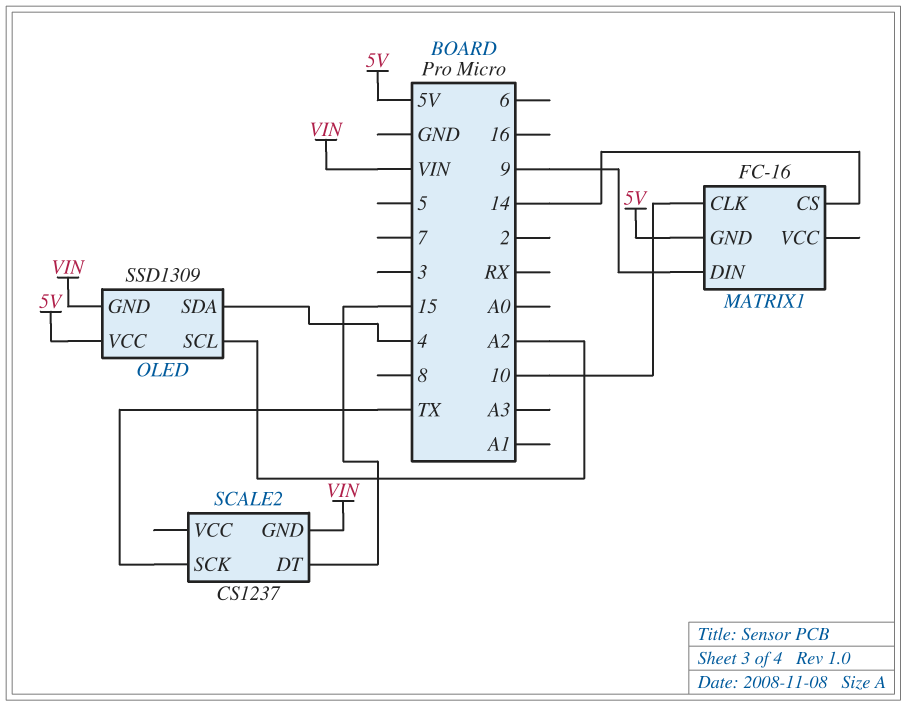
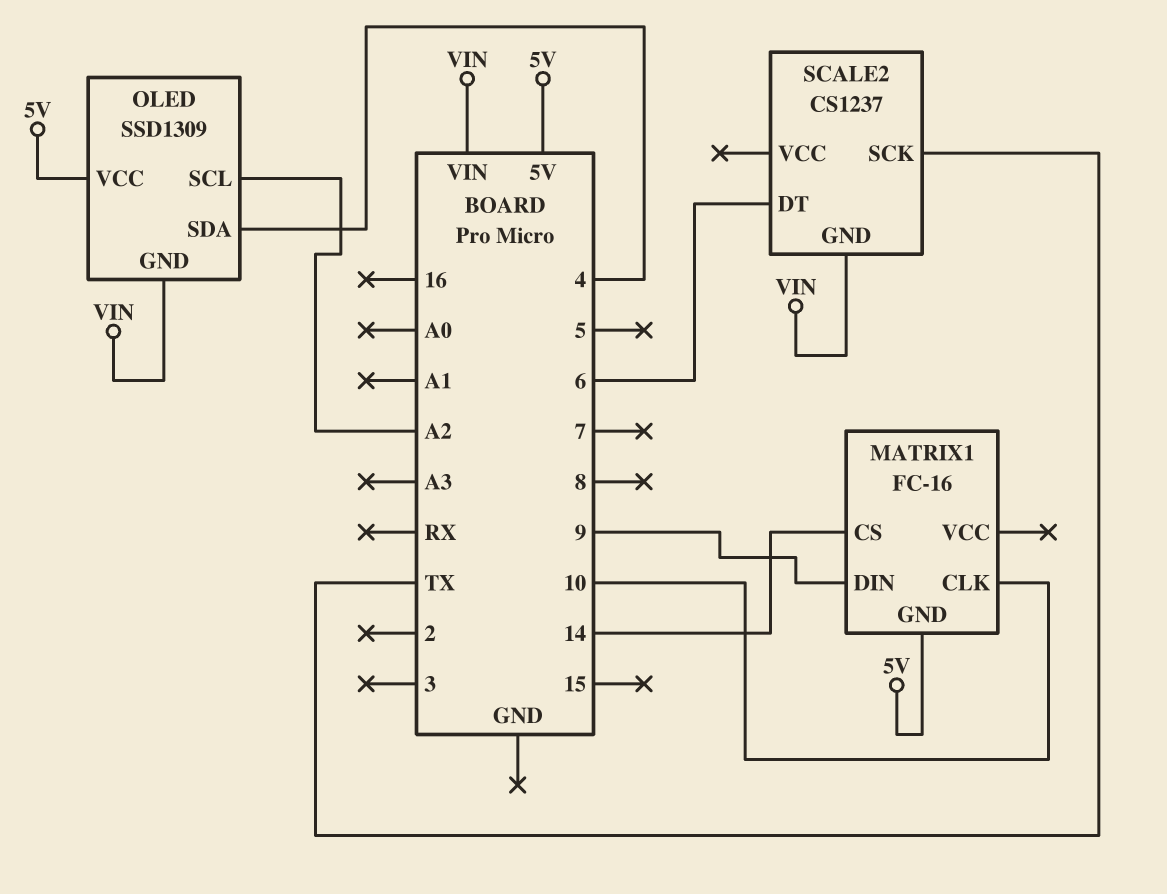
SCALE2 pin DT: 15 -> 6

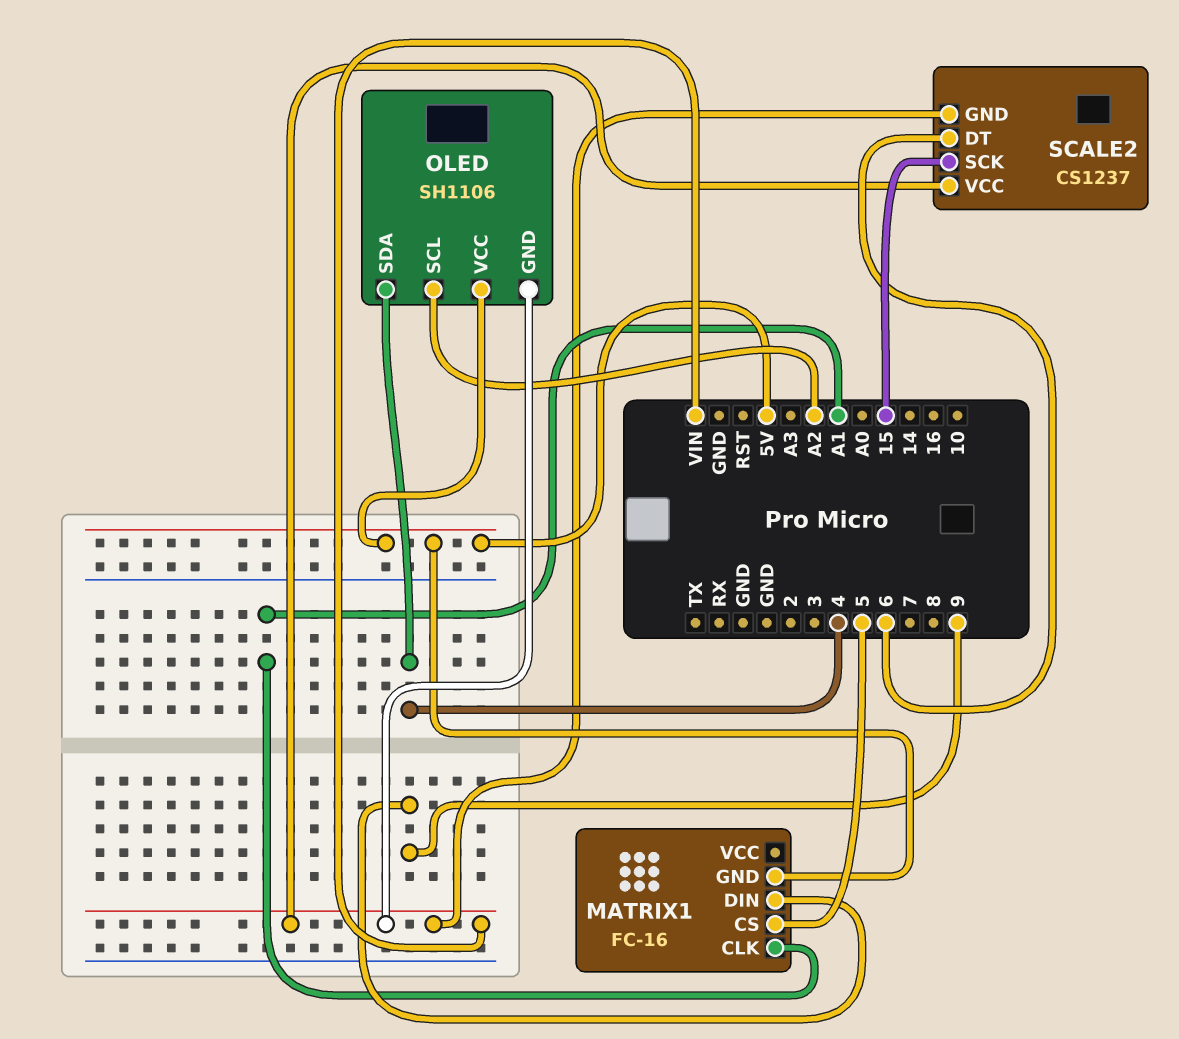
MATRIX1 pin CLK: 10 -> A1
MATRIX1 pin CS: 14 -> 5
OLED: SSD1309 -> SH1106
SCALE2 pin SCK: TX -> 15
SCALE2 pin VCC: none -> VIN

